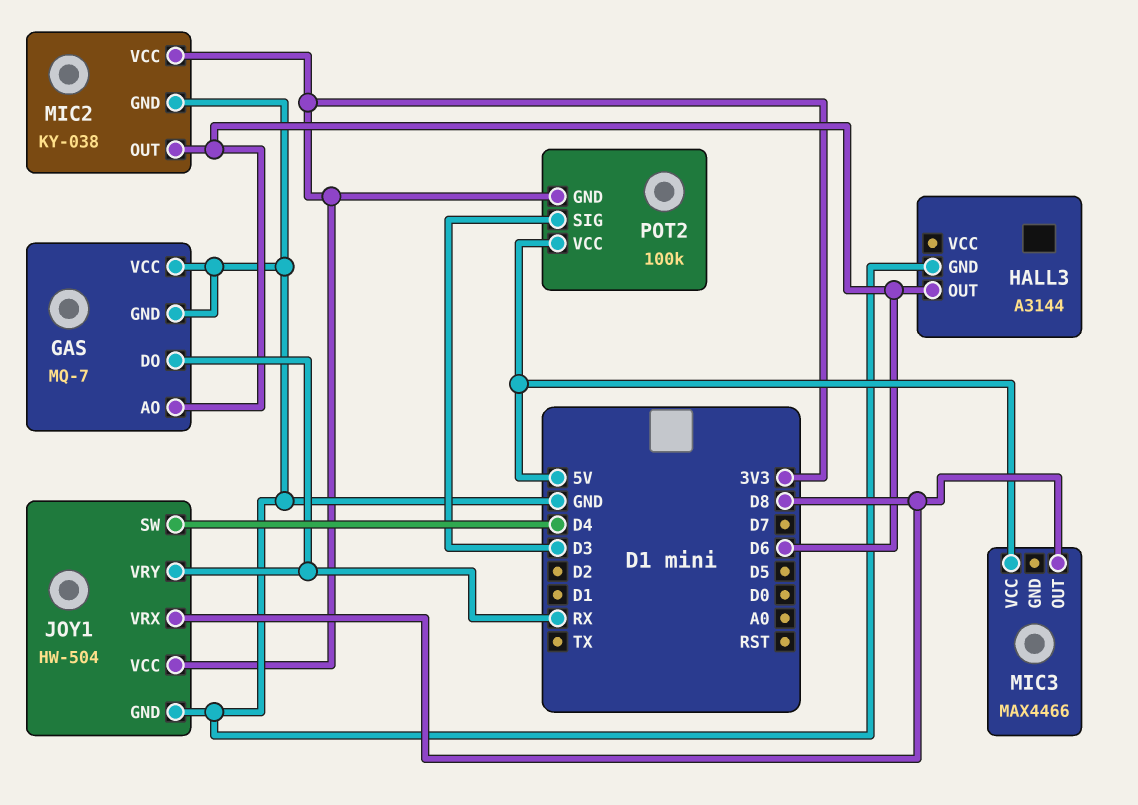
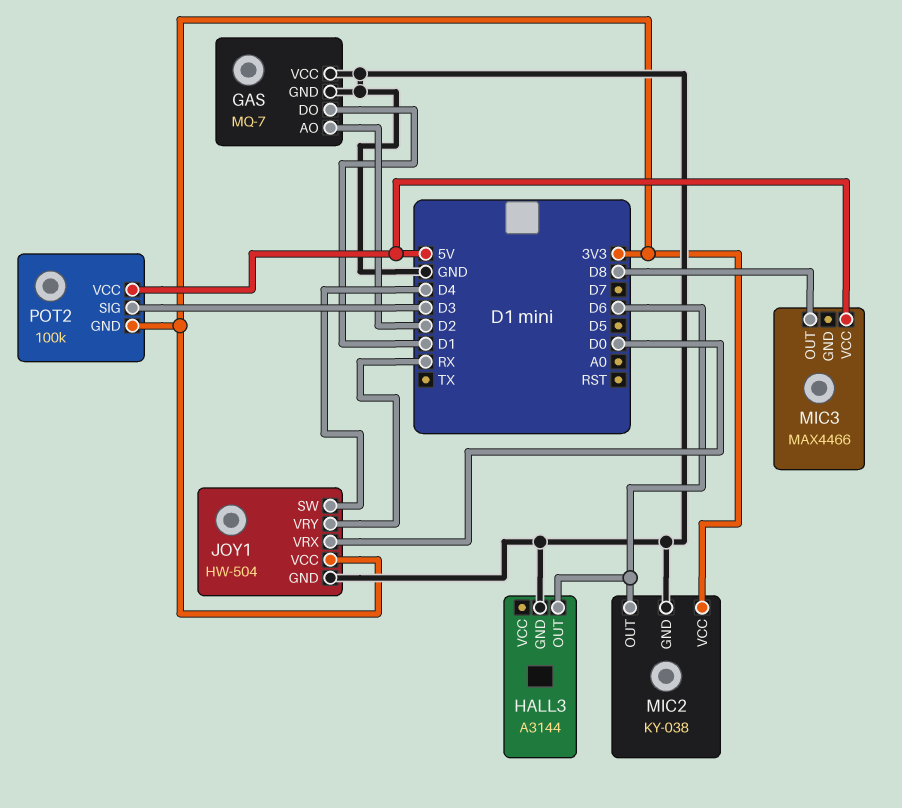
GAS pin AO: D6 -> D2
GAS pin DO: RX -> D1
JOY1 pin VRX: D8 -> D0

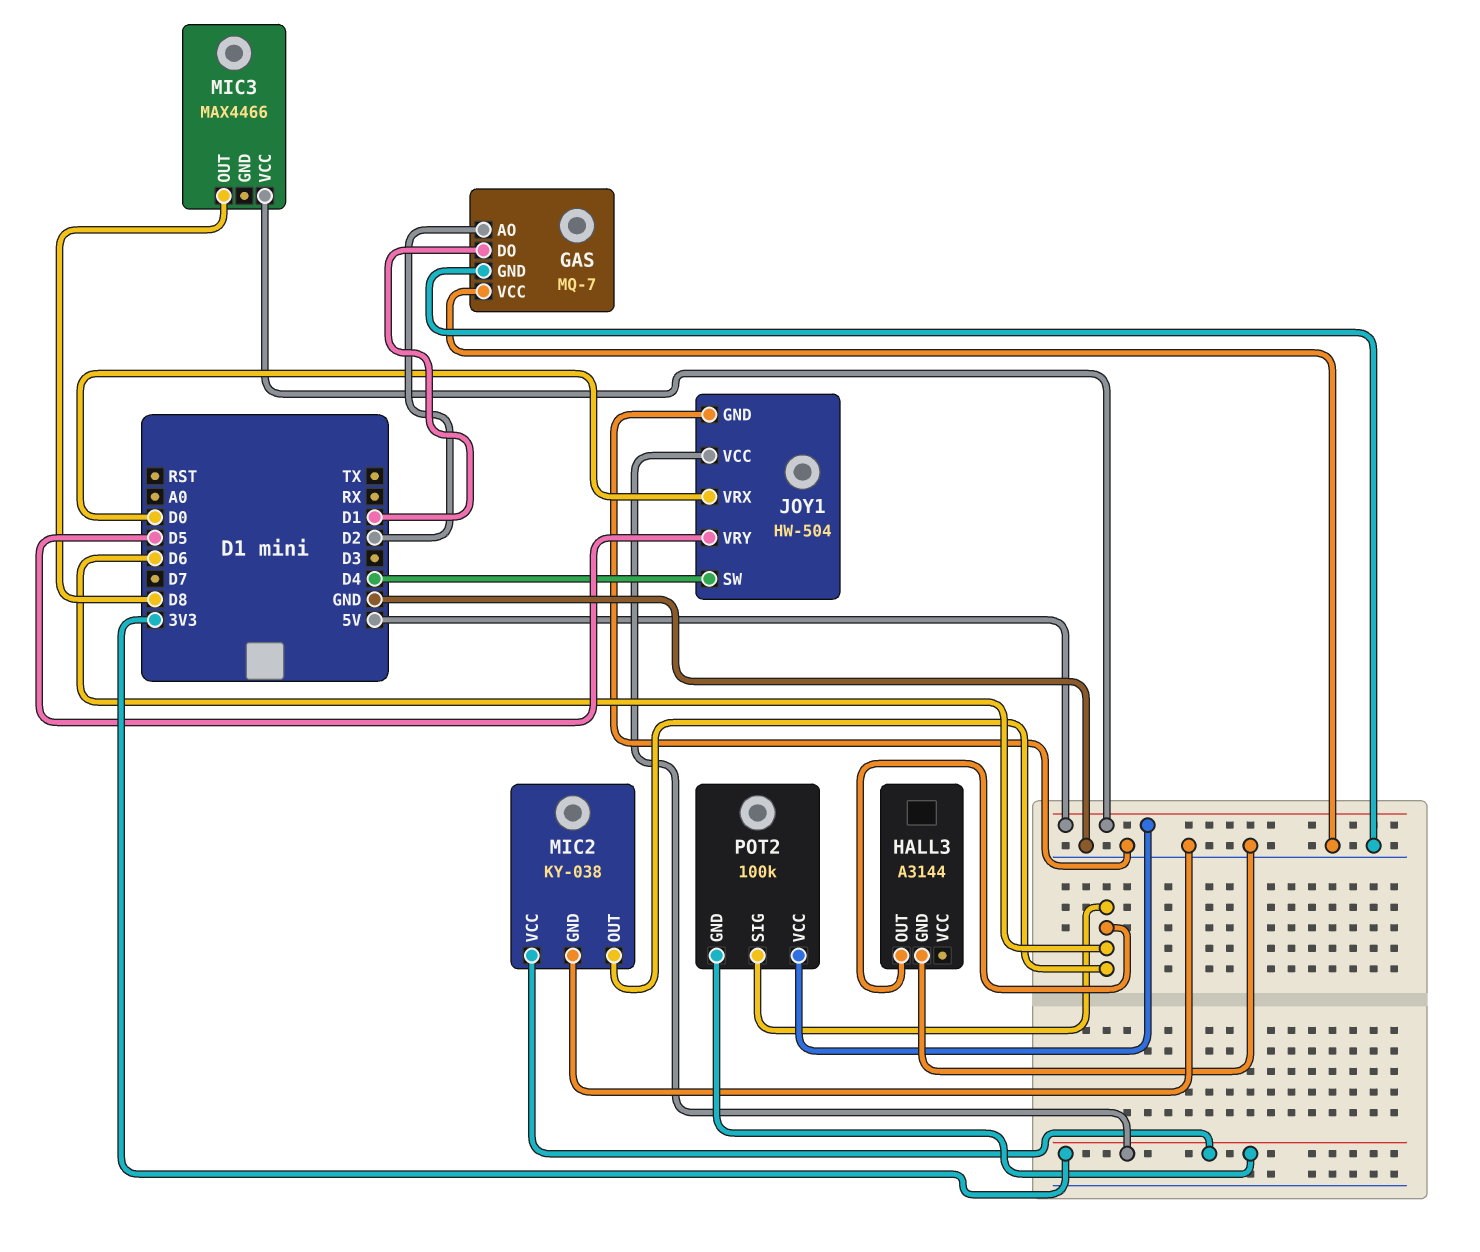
JOY1 pin VRY: RX -> D5
POT2 pin SIG: D3 -> D6

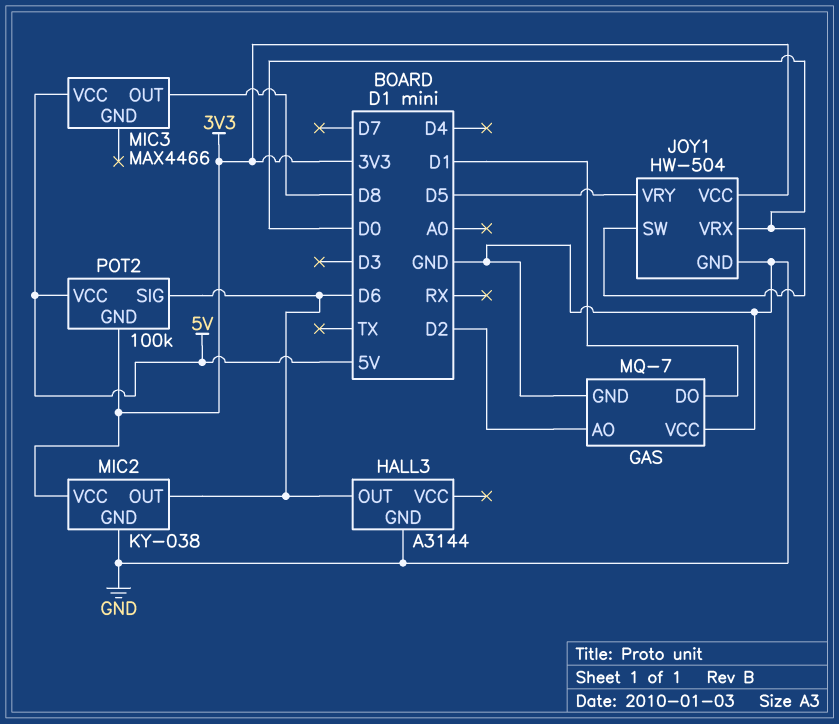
JOY1 pin SW: D4 -> D0

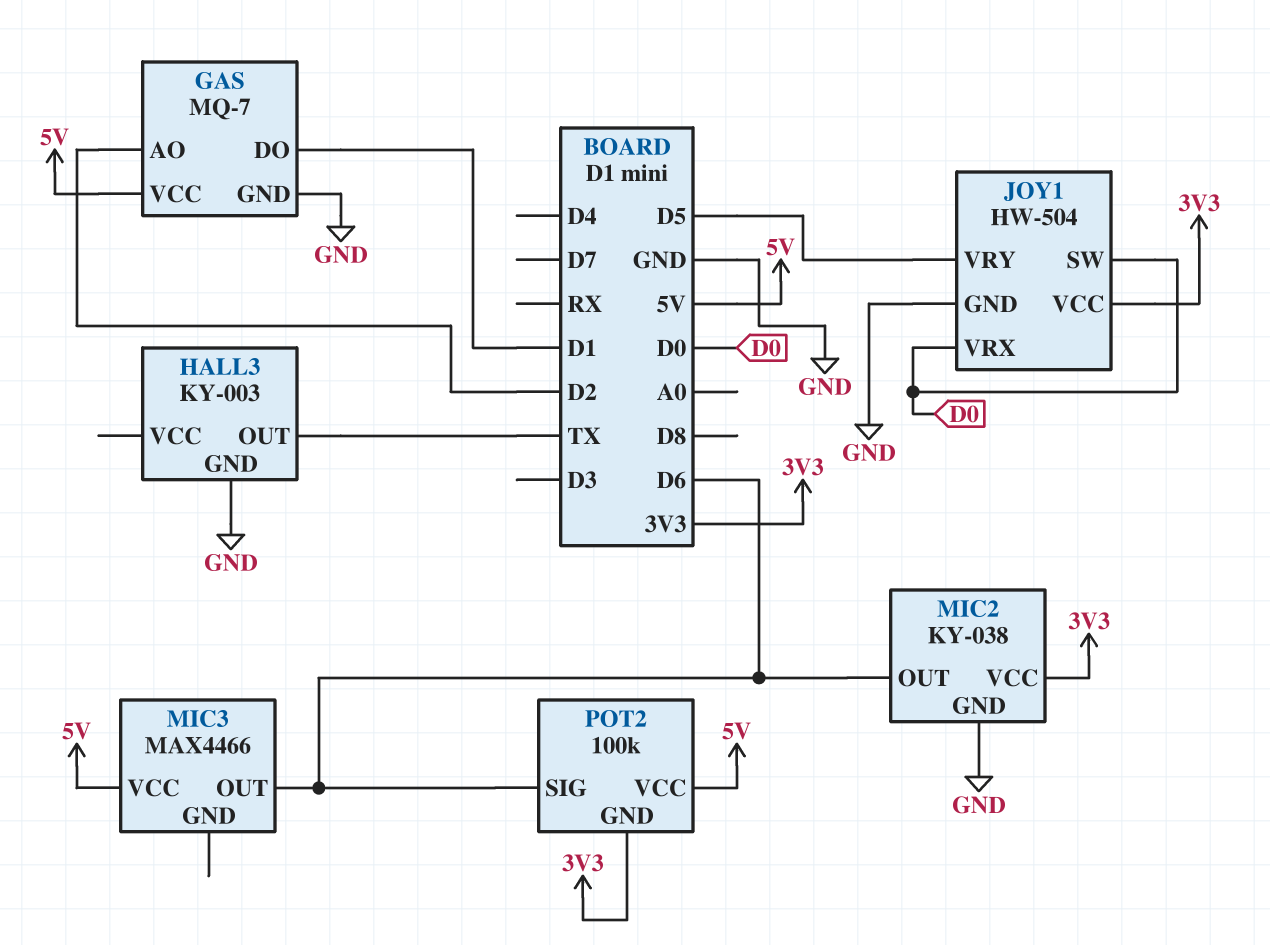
GAS pin VCC: GND -> 5V
HALL3: A3144 -> KY-003
HALL3 pin OUT: D6 -> TX
MIC3 pin OUT: D8 -> D6

